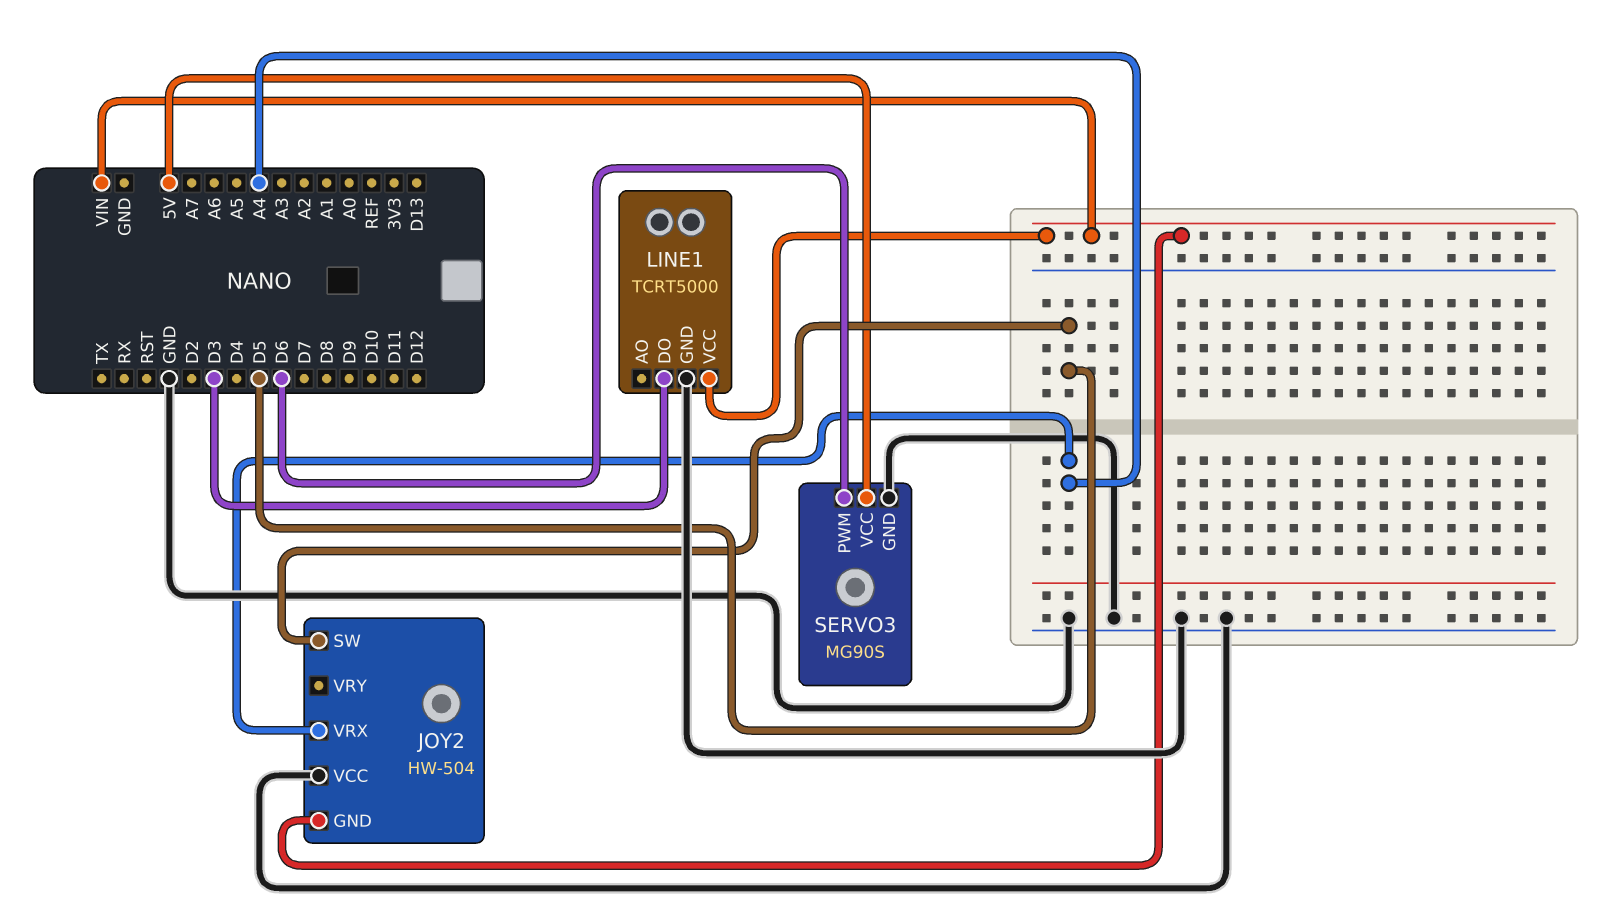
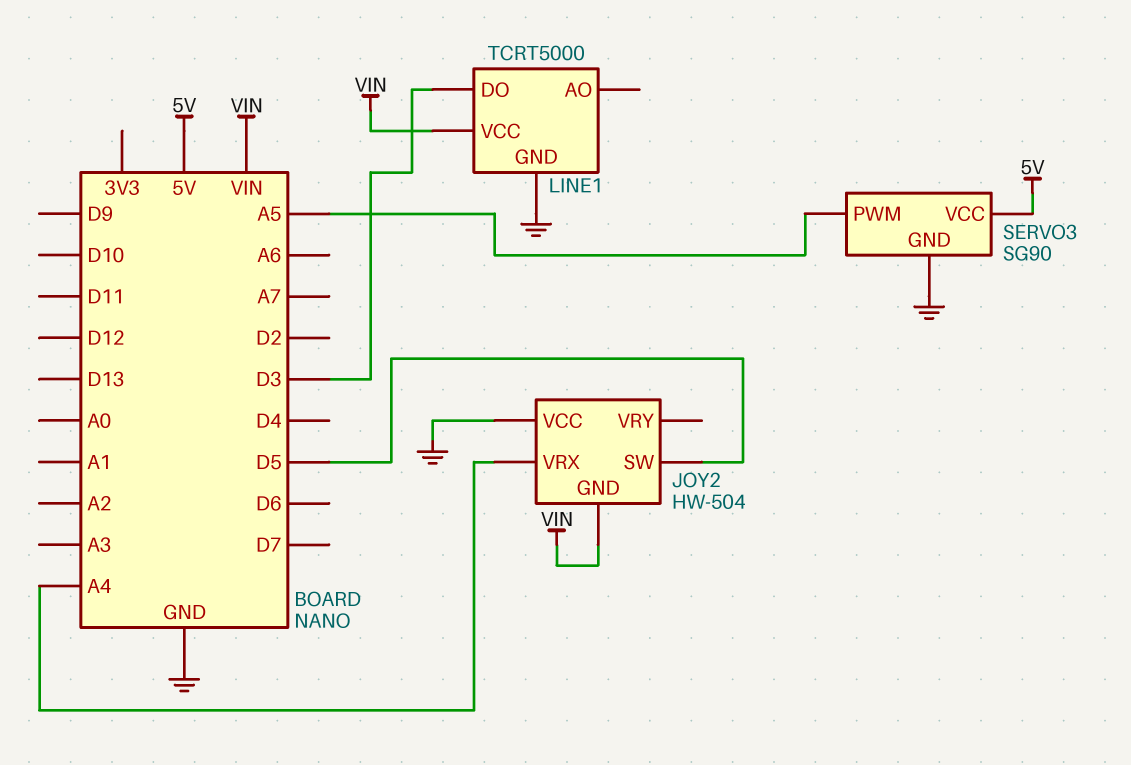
SERVO3: MG90S -> SG90
SERVO3 pin PWM: D6 -> A5

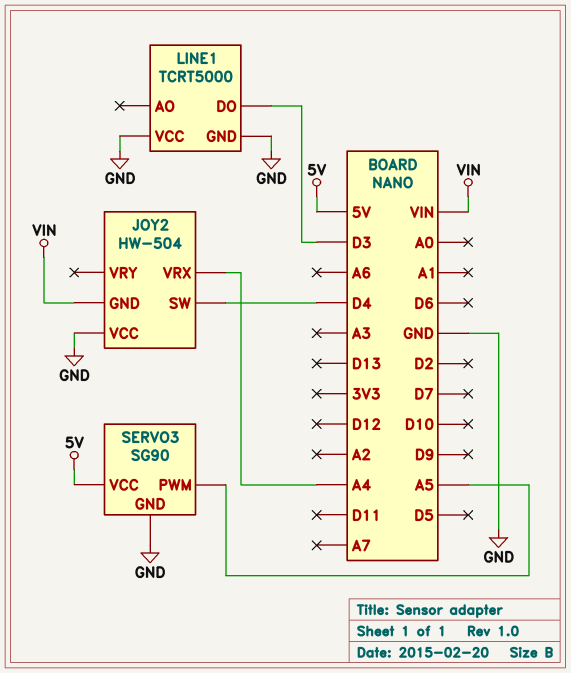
JOY2 pin SW: D5 -> D4
LINE1 pin VCC: VIN -> GND

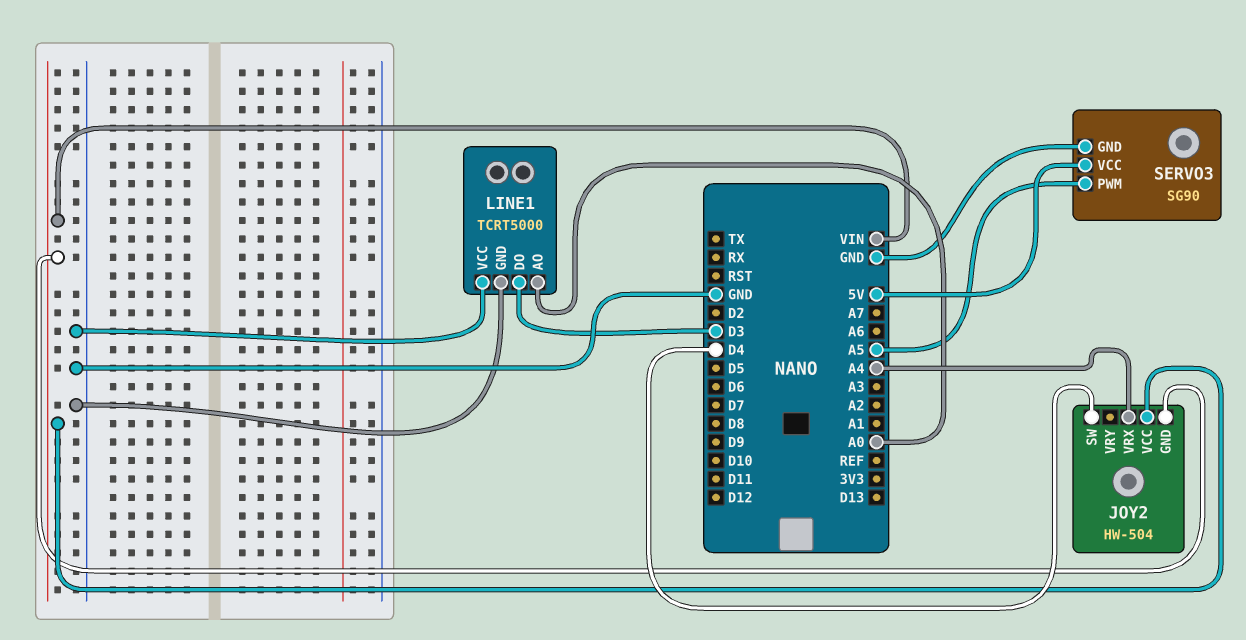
JOY2 pin VCC: GND -> VIN
LINE1 pin AO: none -> A0

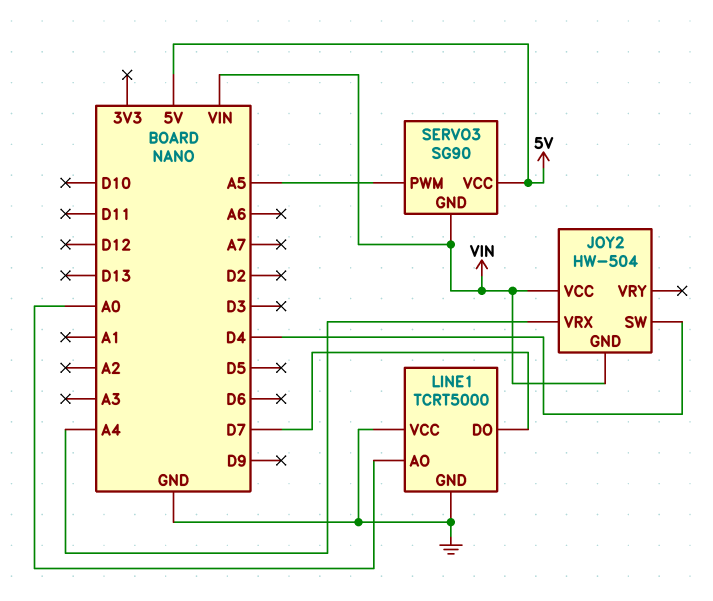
LINE1 pin DO: D3 -> D7
SERVO3 pin GND: GND -> VIN

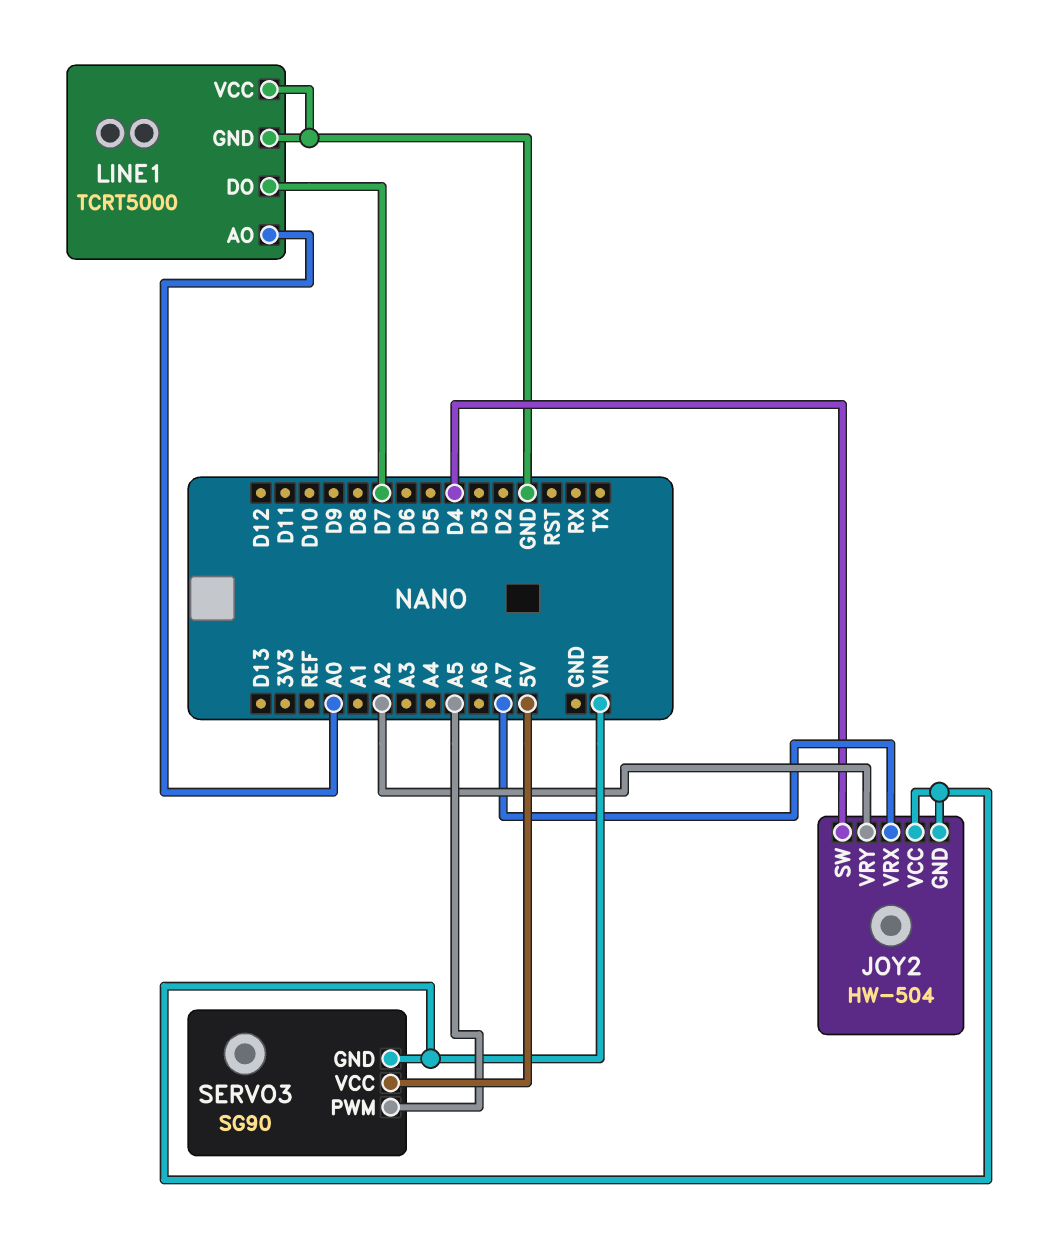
JOY2 pin VRX: A4 -> A7
JOY2 pin VRY: none -> A2

